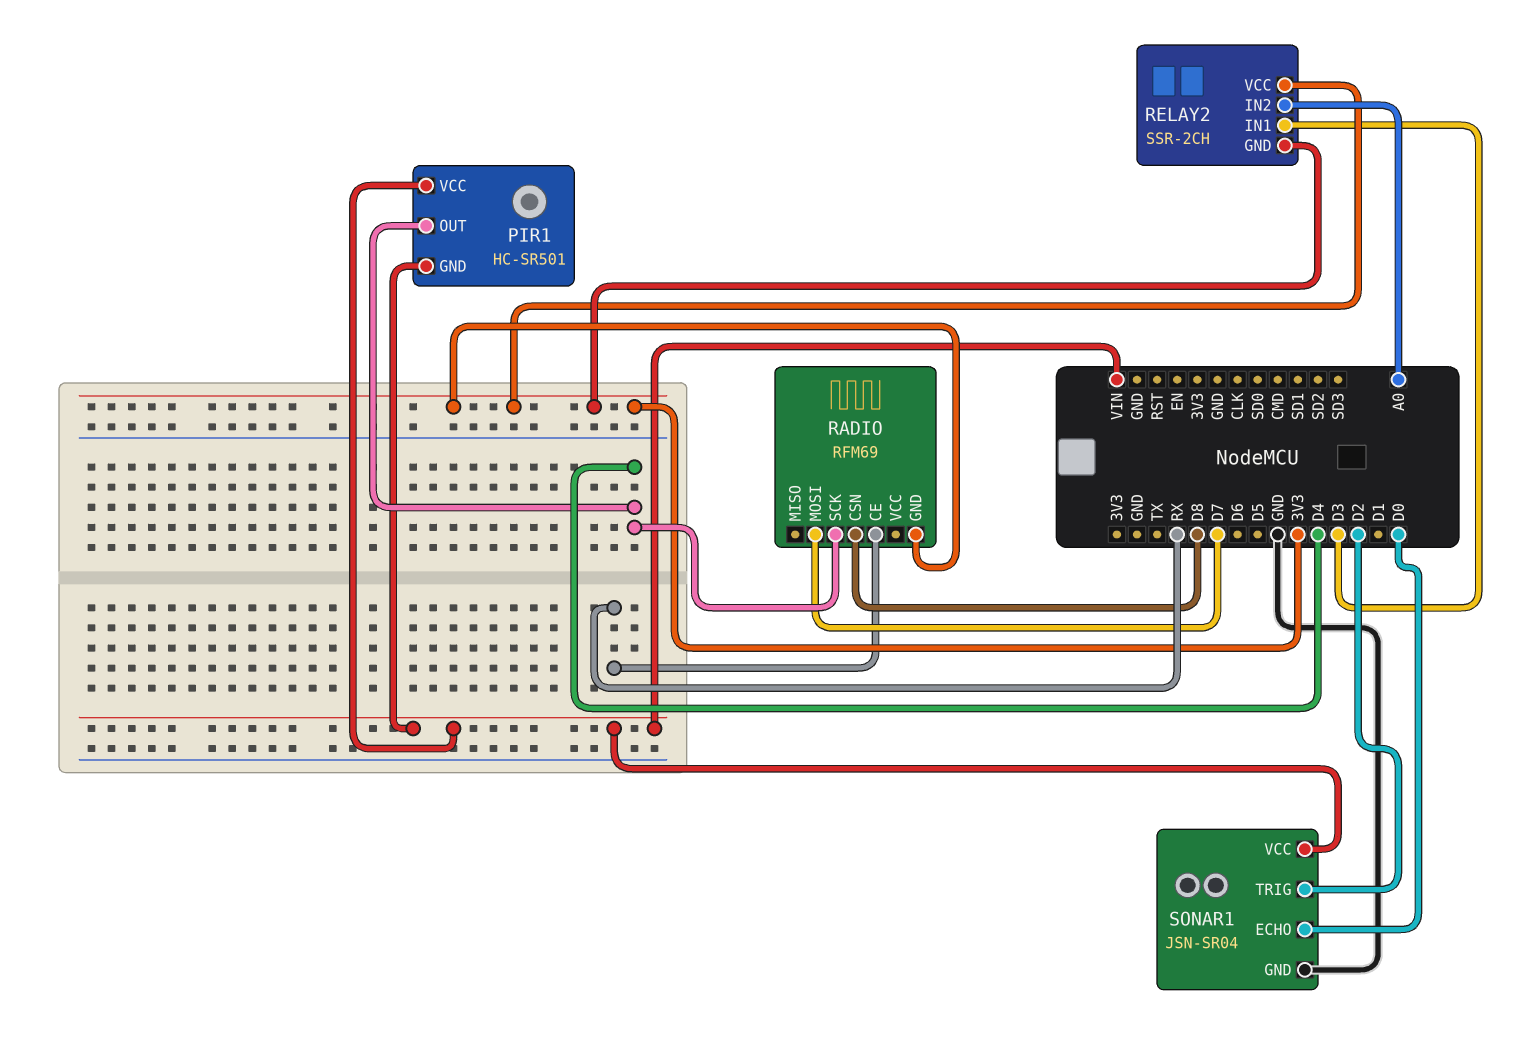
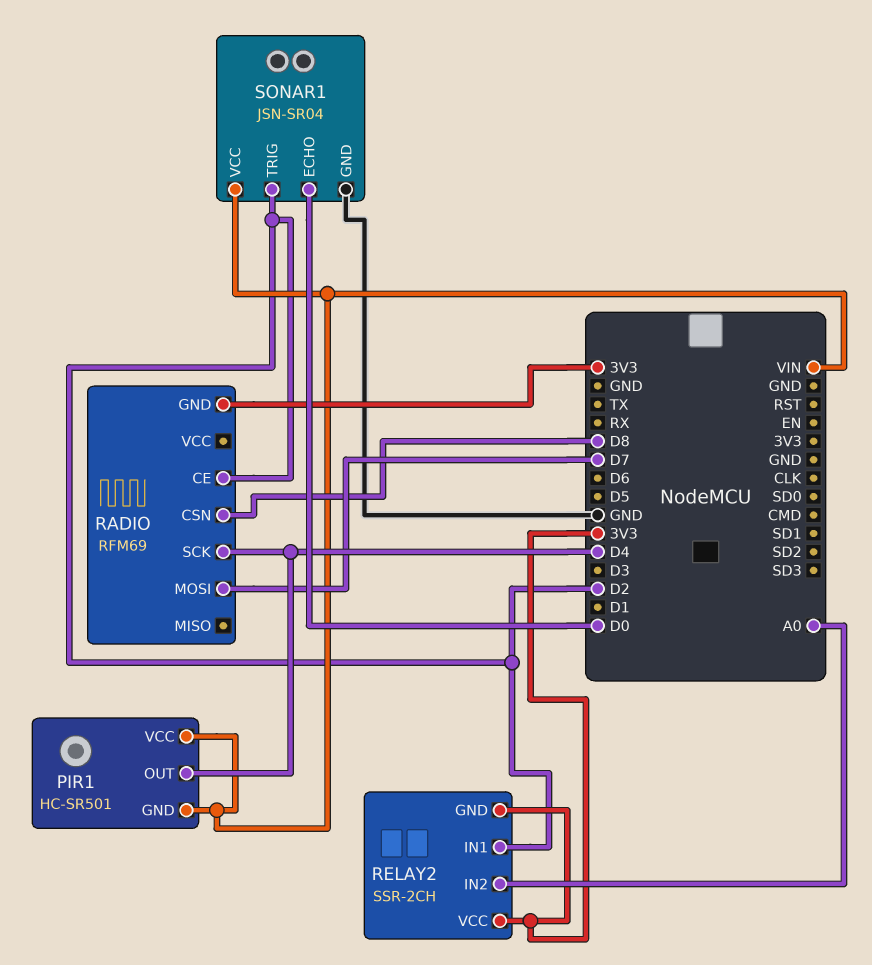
RADIO pin CE: RX -> D2
RELAY2 pin IN1: D3 -> D2

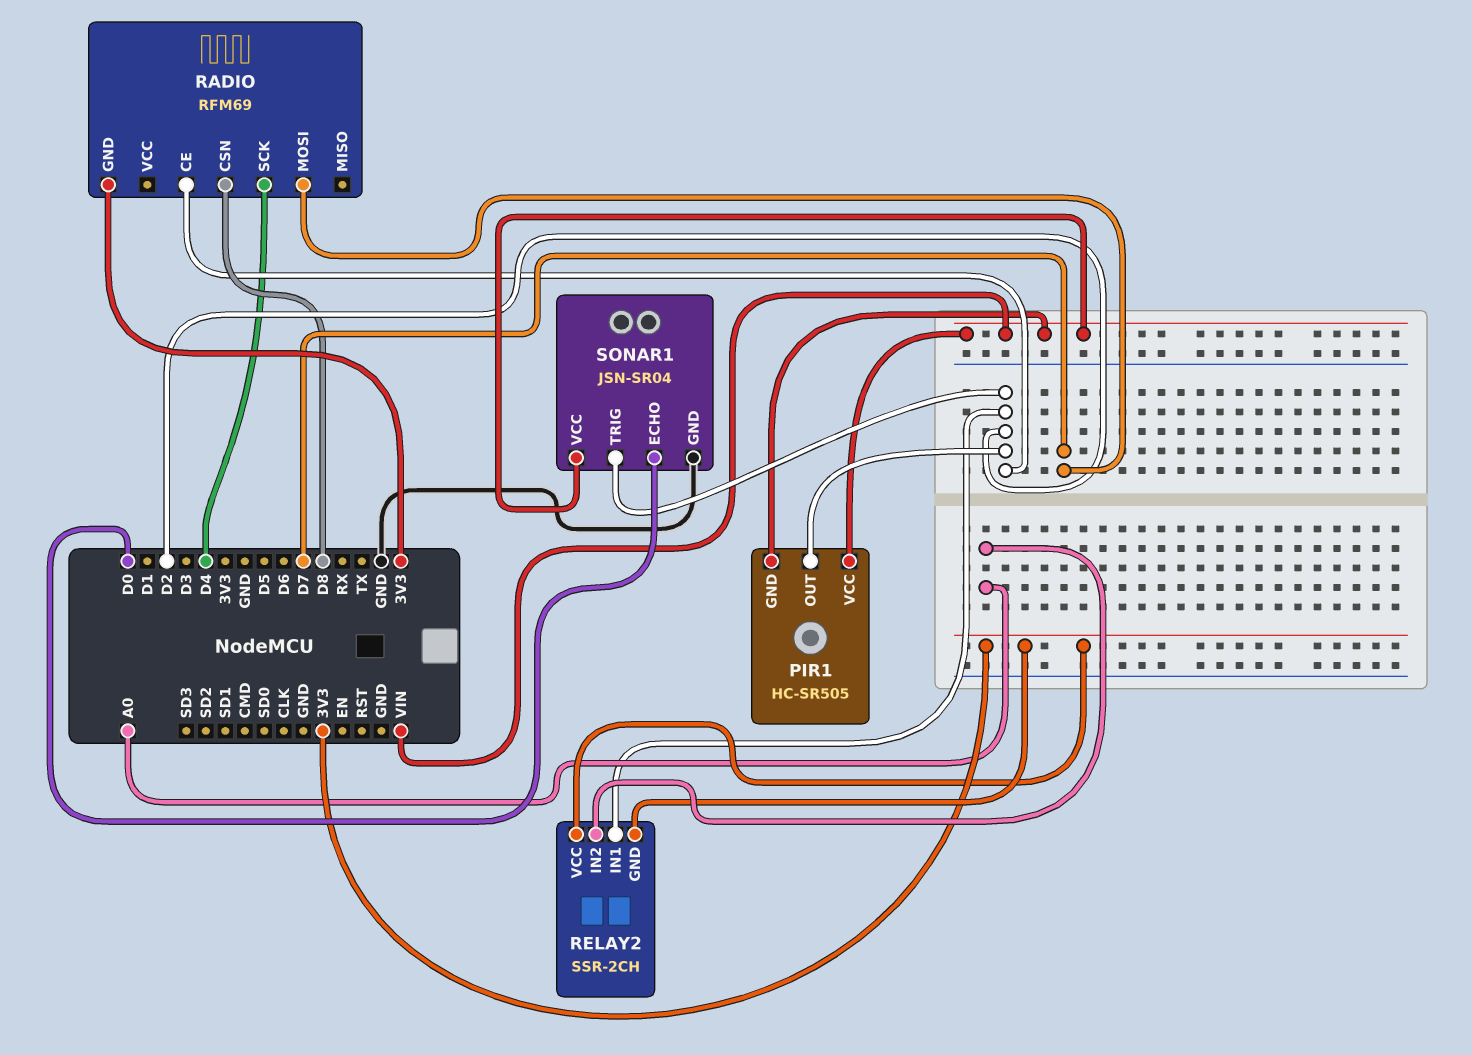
PIR1: HC-SR501 -> HC-SR505
PIR1 pin OUT: D4 -> D2

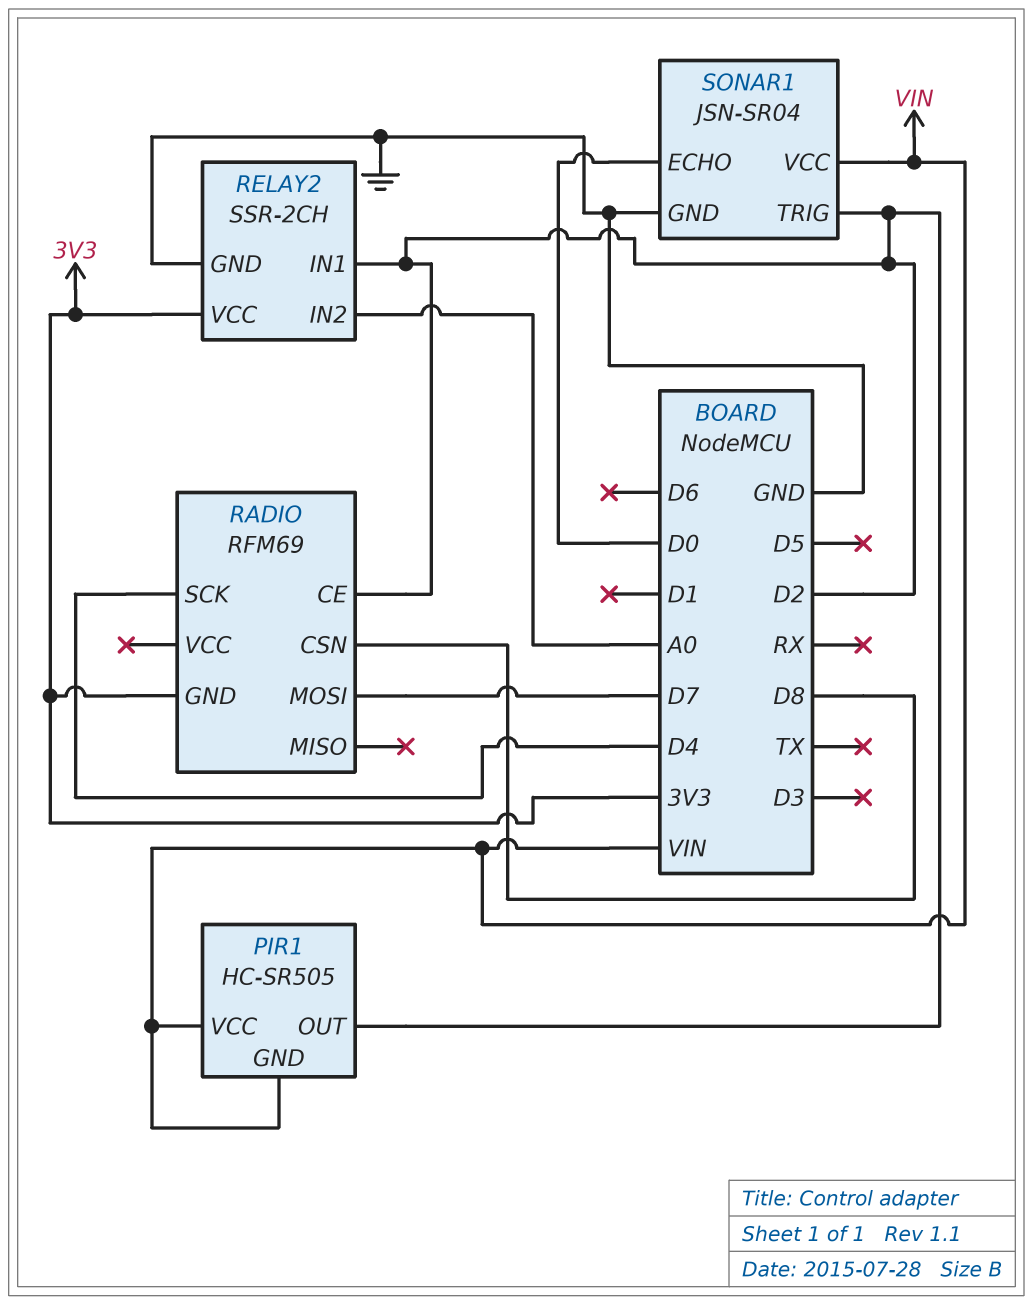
RELAY2 pin GND: 3V3 -> GND

